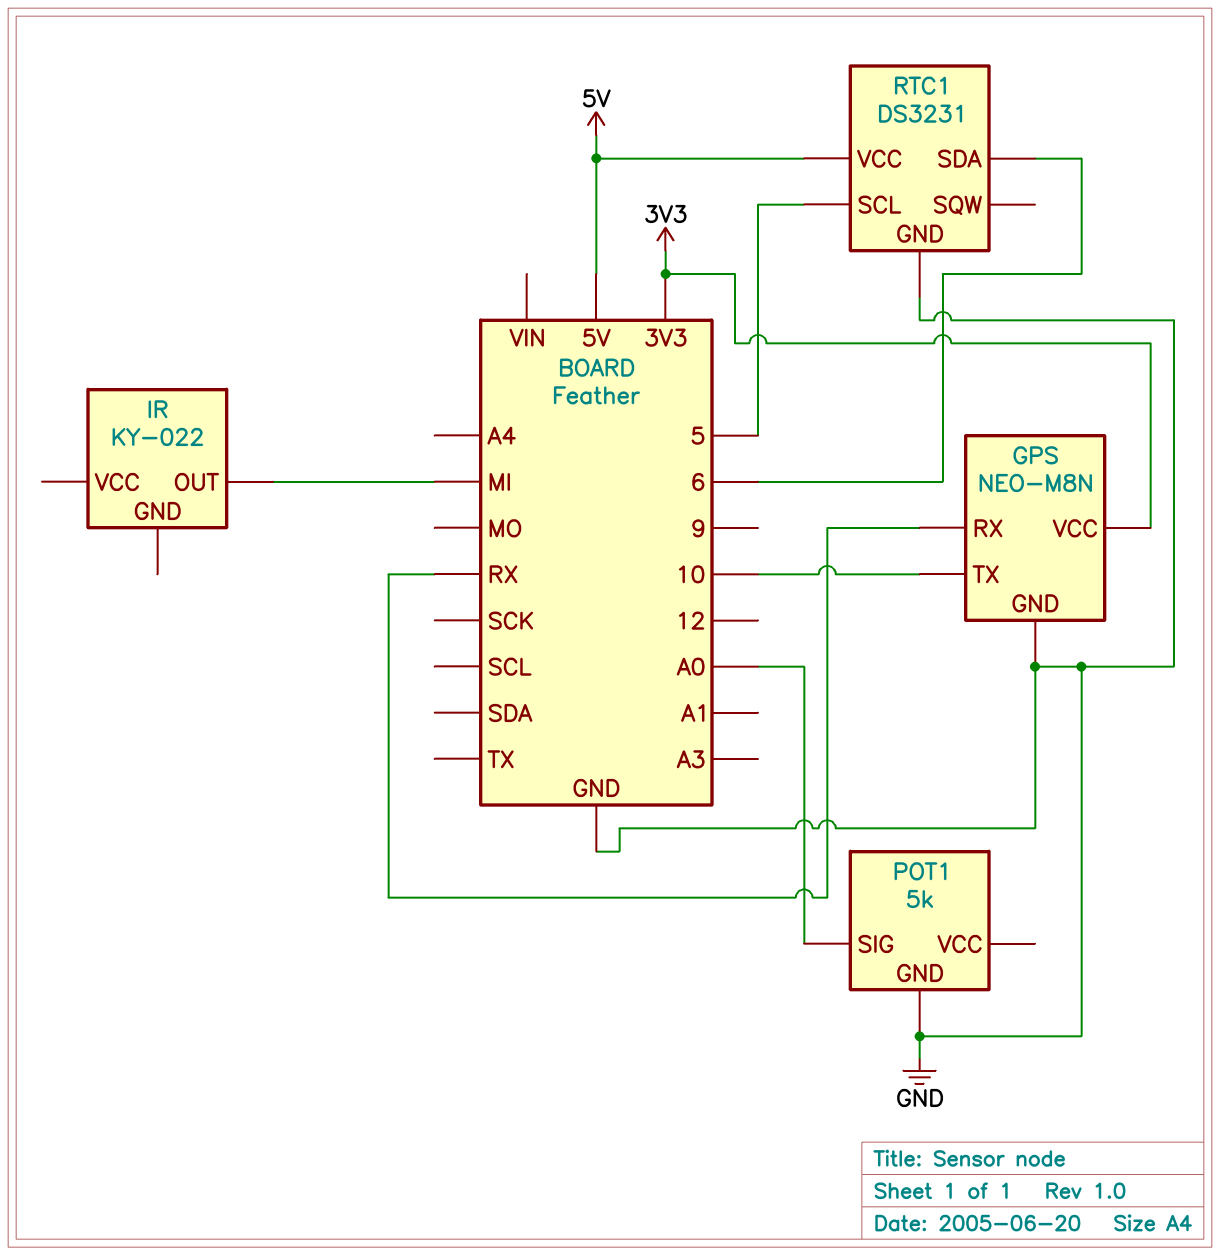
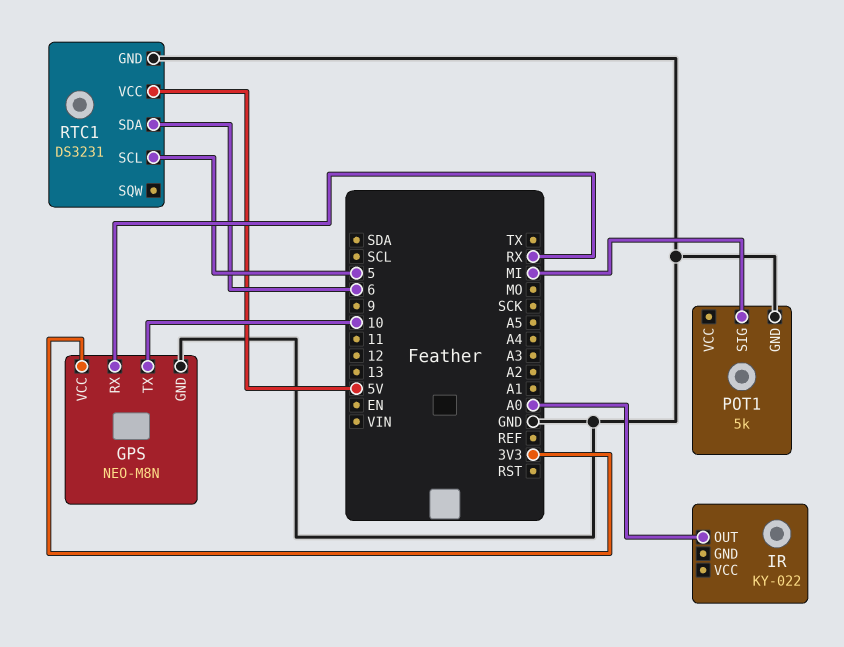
IR pin OUT: MI -> A0
POT1 pin SIG: A0 -> MI

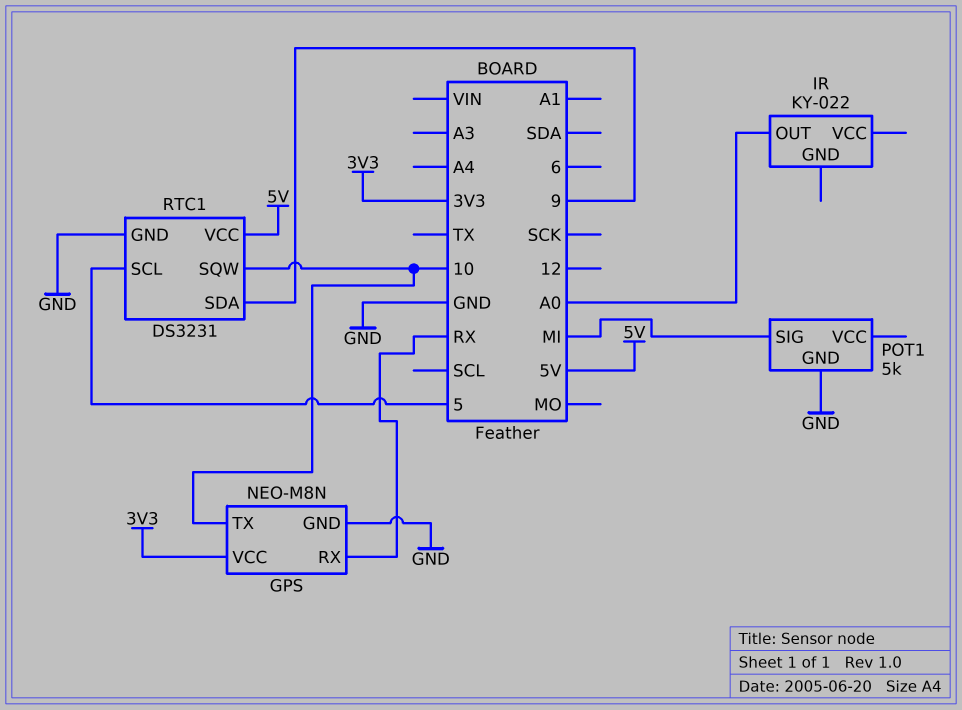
RTC1 pin SDA: 6 -> 9
RTC1 pin SQW: none -> 10

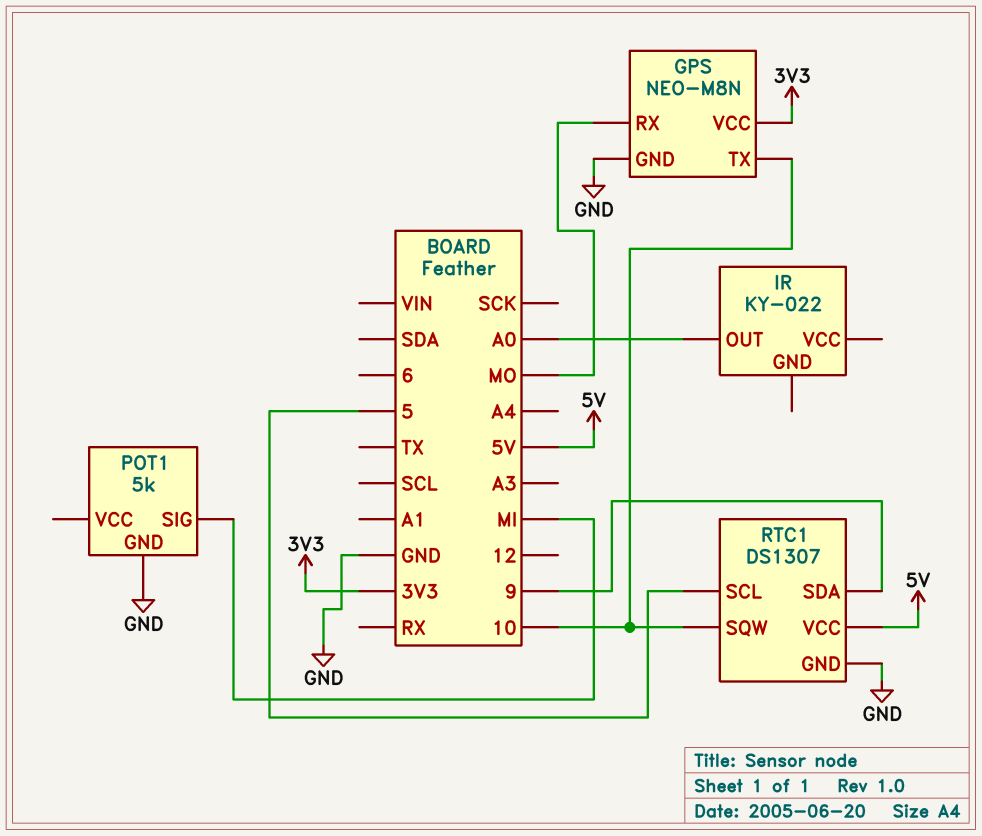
GPS pin RX: RX -> MO
RTC1: DS3231 -> DS1307

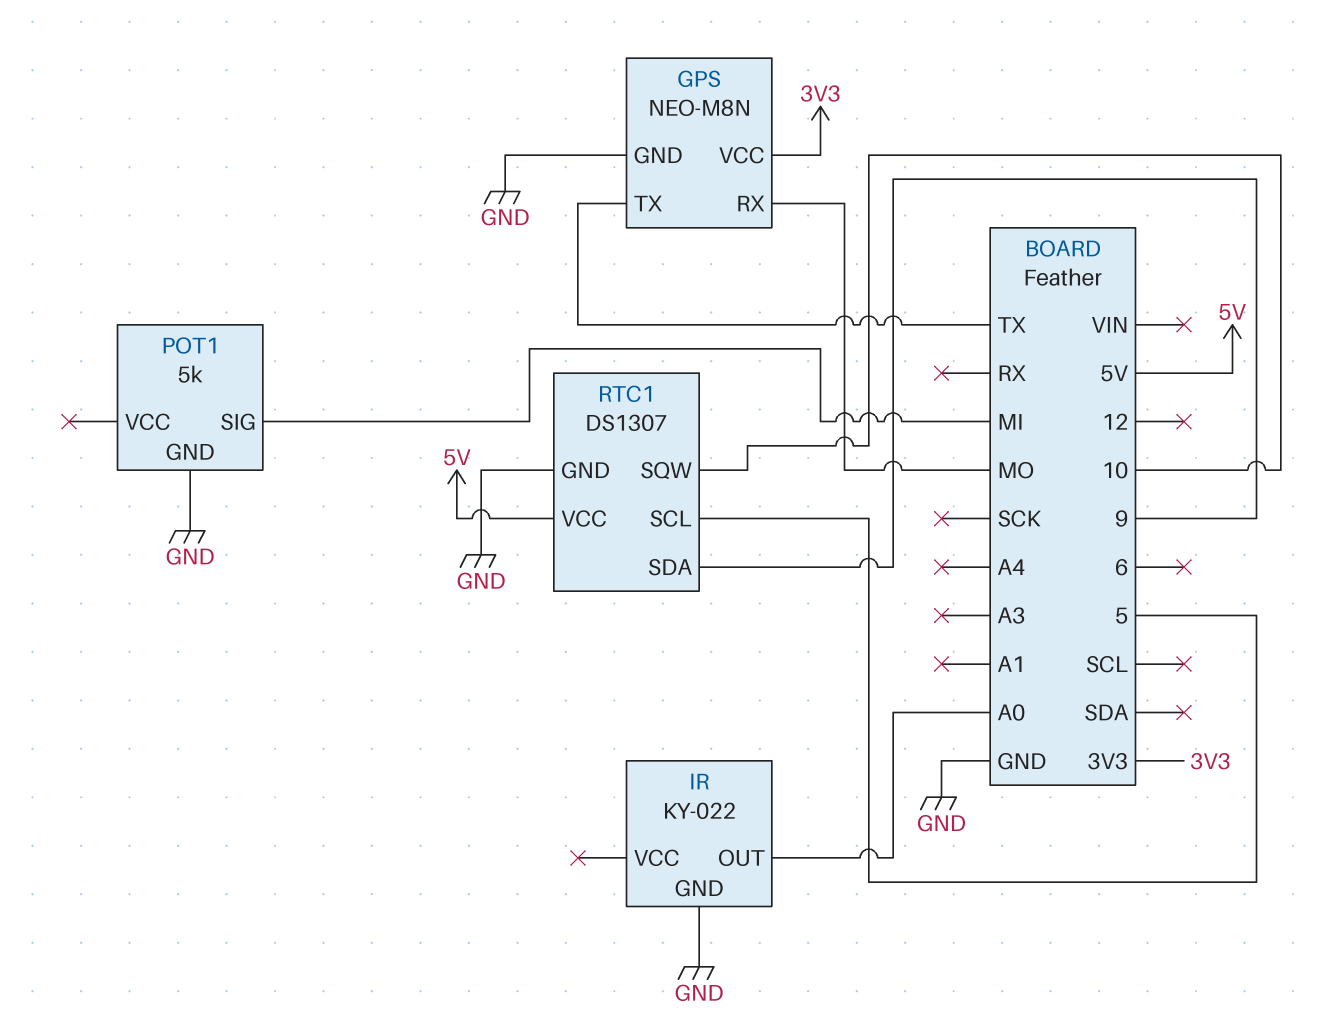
GPS pin TX: 10 -> TX
IR pin GND: none -> GND

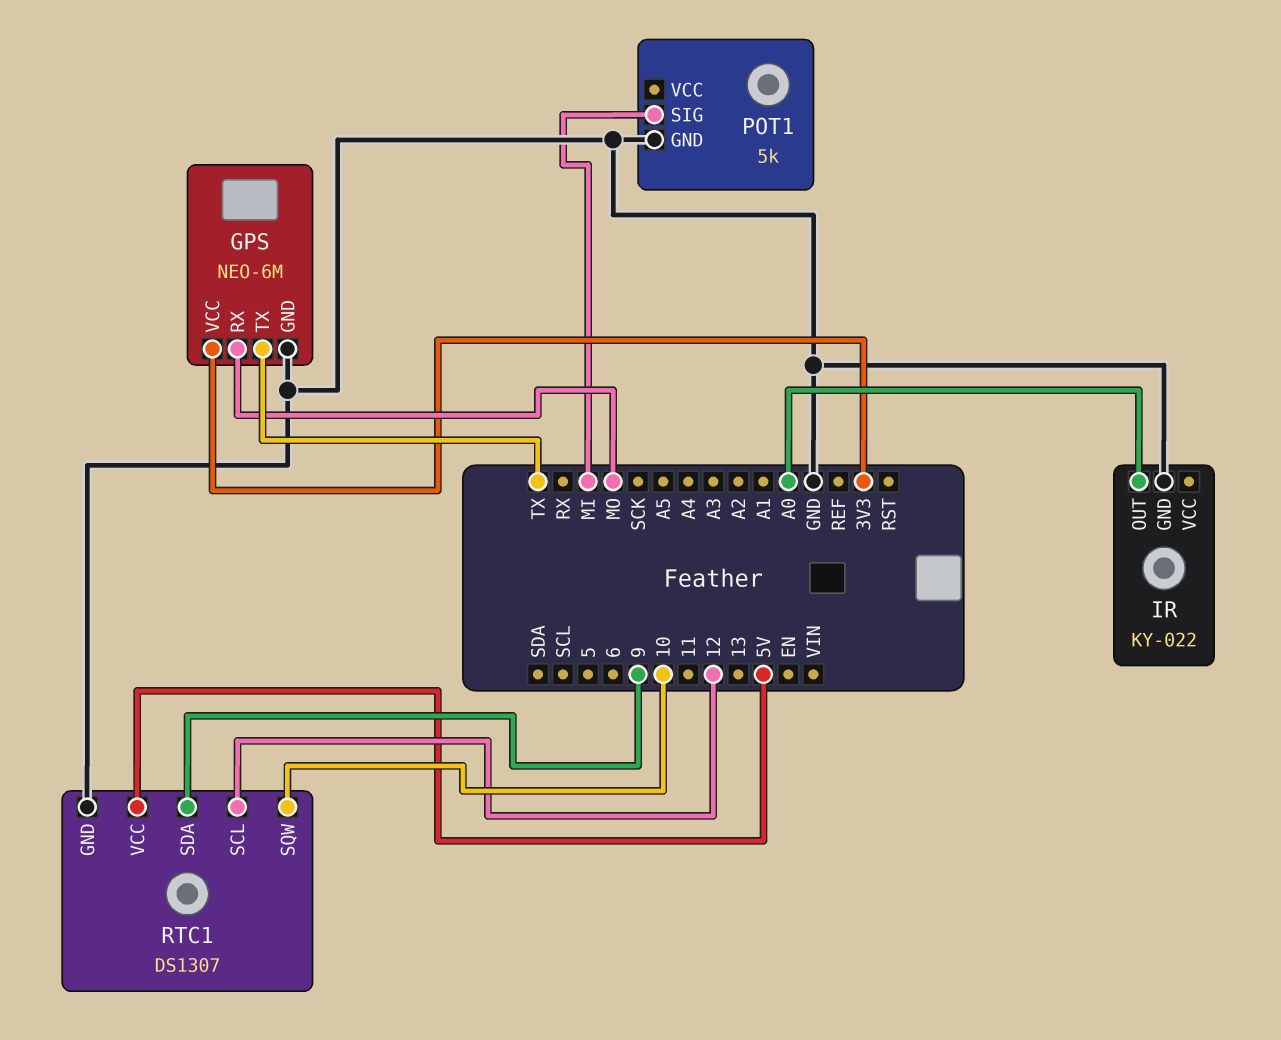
GPS: NEO-M8N -> NEO-6M
RTC1 pin SCL: 5 -> 12

